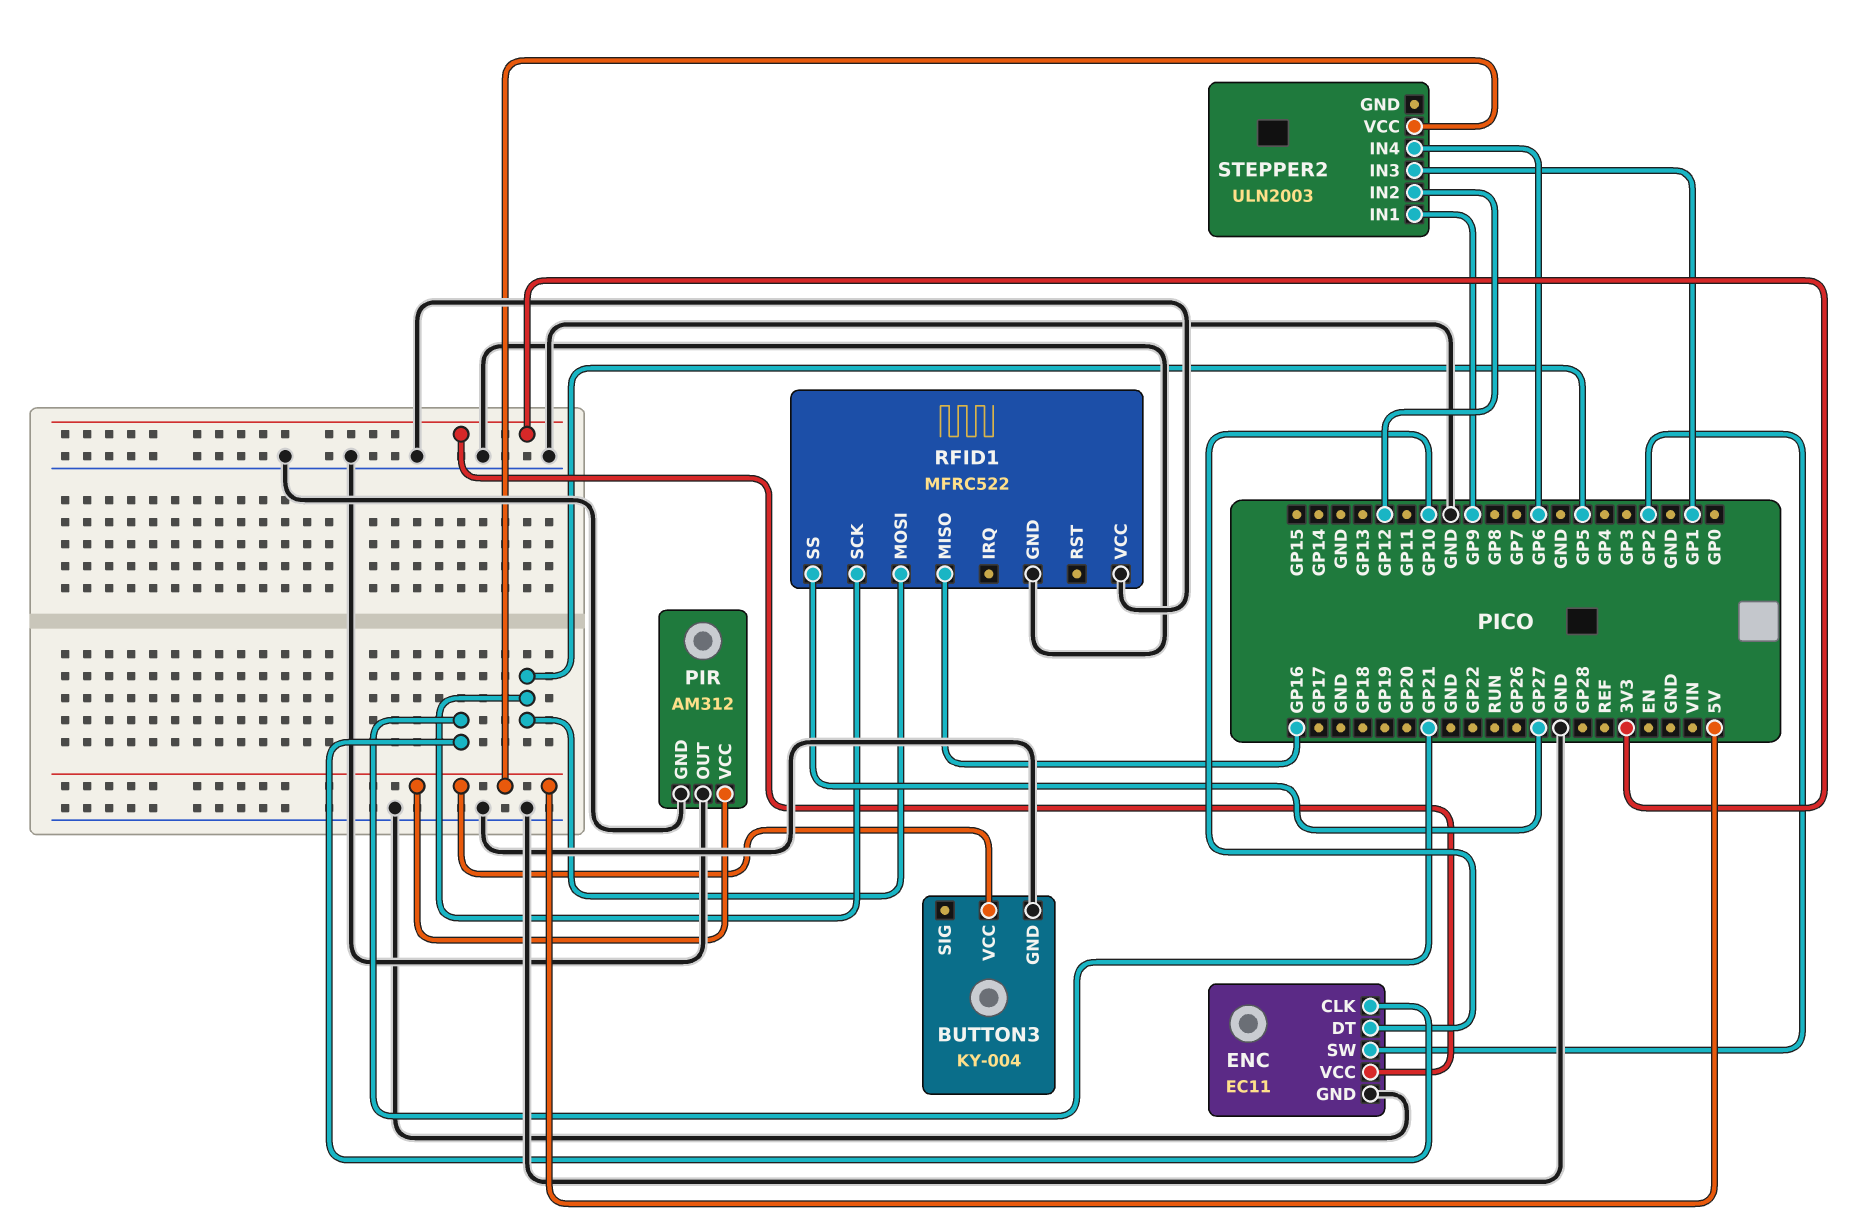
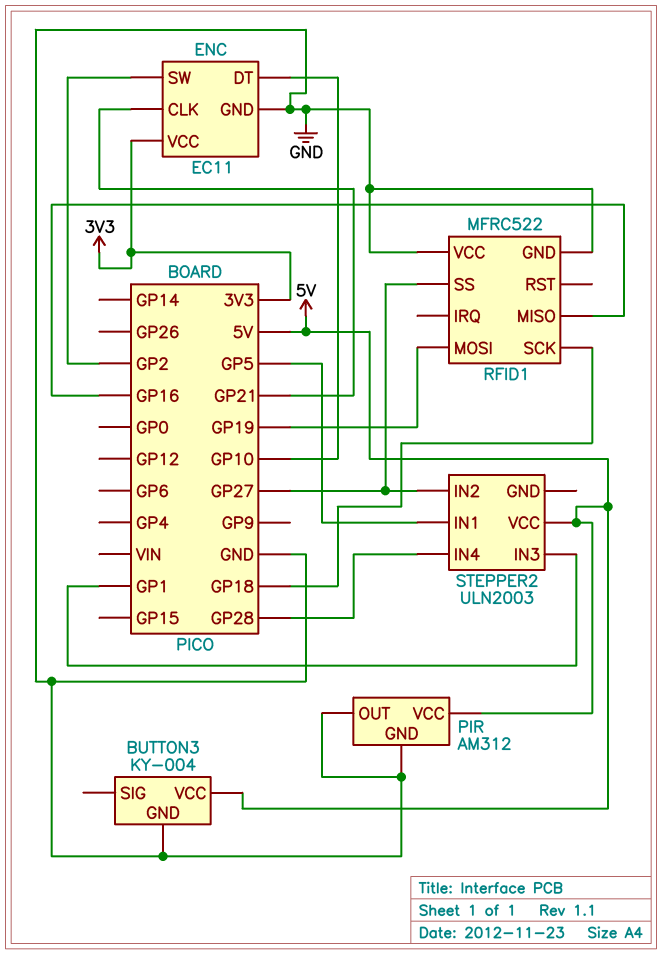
RFID1 pin MOSI: GP5 -> GP19
RFID1 pin SCK: GP5 -> GP18
STEPPER2 pin IN1: GP9 -> GP5
STEPPER2 pin IN2: GP12 -> GP27
STEPPER2 pin IN4: GP6 -> GP28

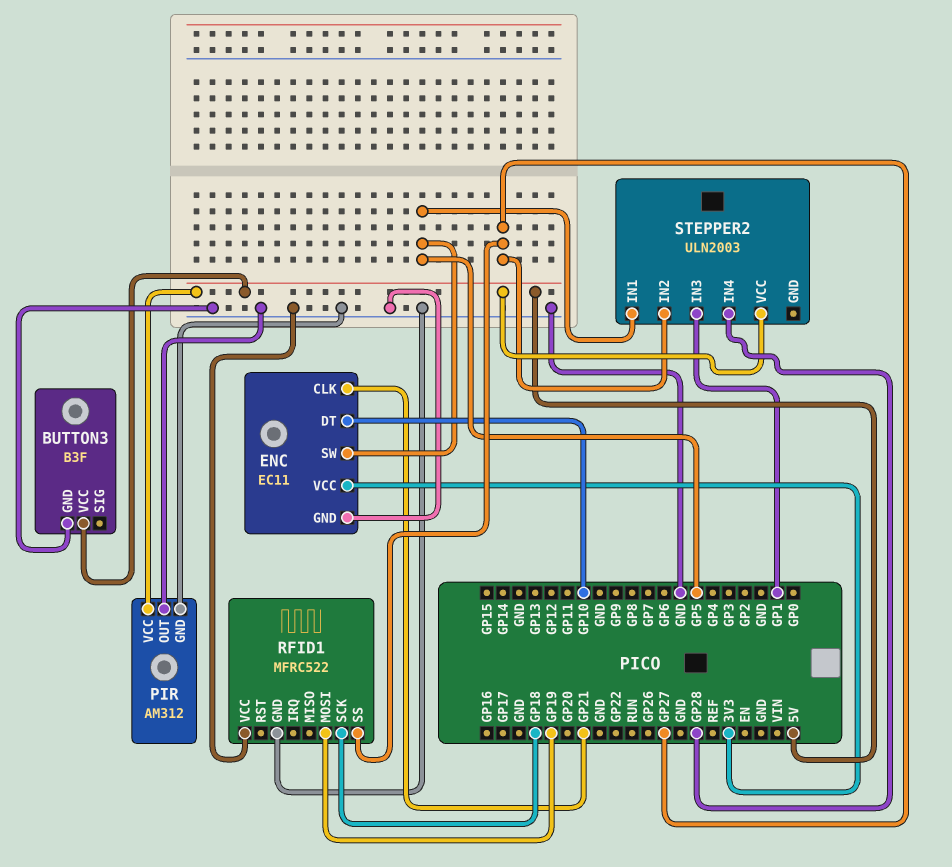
BUTTON3: KY-004 -> B3F
ENC pin SW: GP2 -> GP5
RFID1 pin MISO: GP16 -> none

